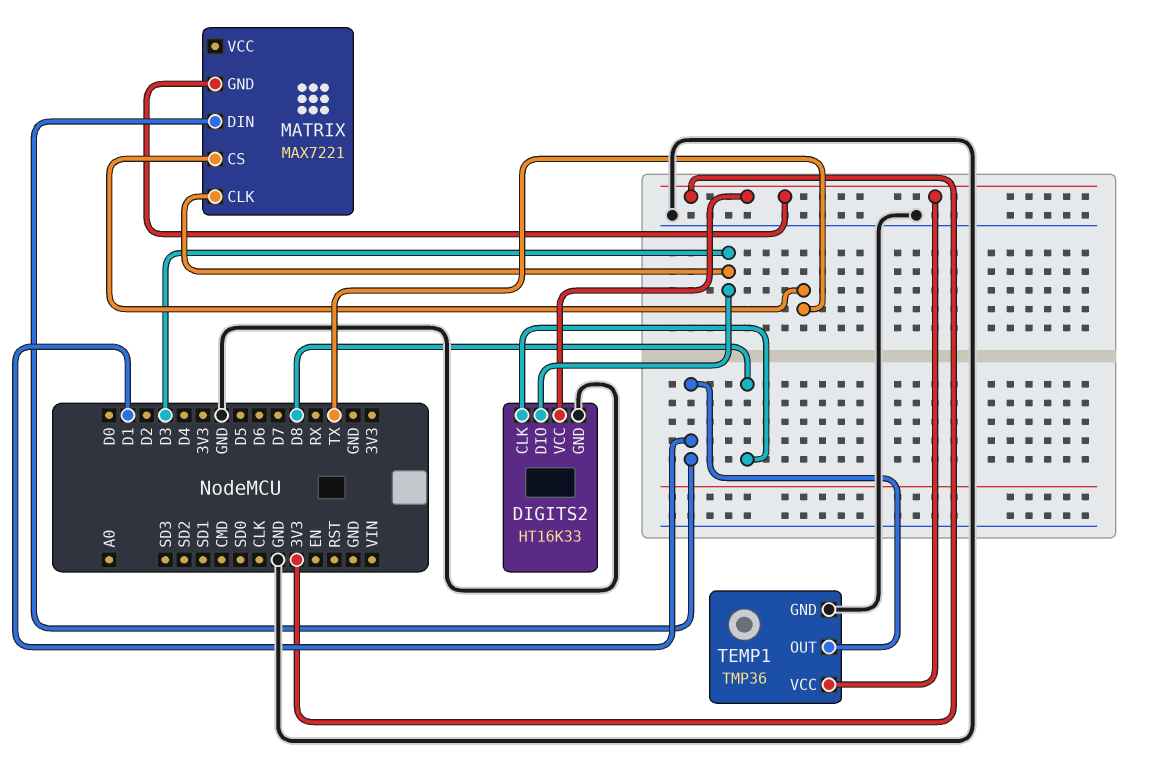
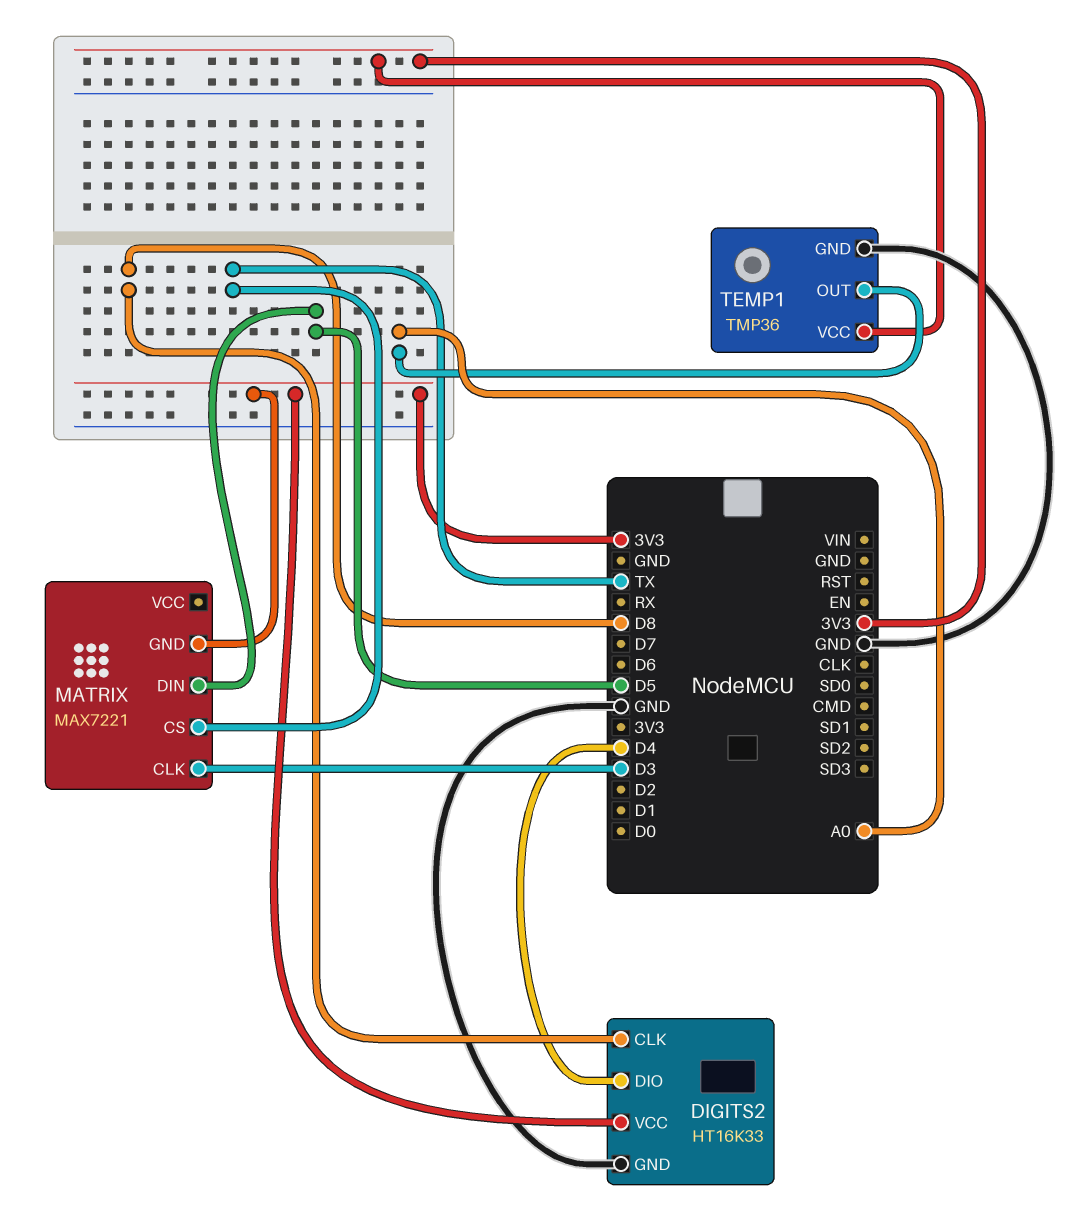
DIGITS2 pin DIO: D3 -> D4
MATRIX pin DIN: D1 -> D5
TEMP1 pin OUT: D1 -> A0

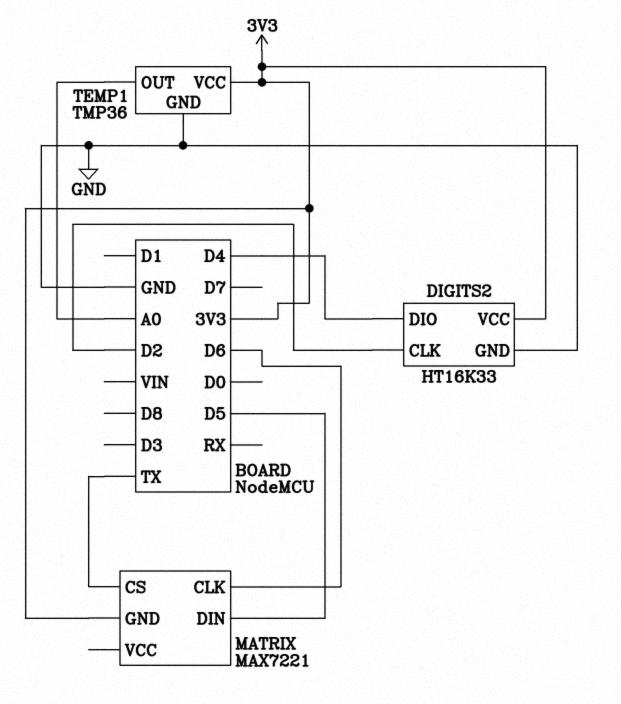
DIGITS2 pin CLK: D8 -> D2
MATRIX pin CLK: D3 -> D6

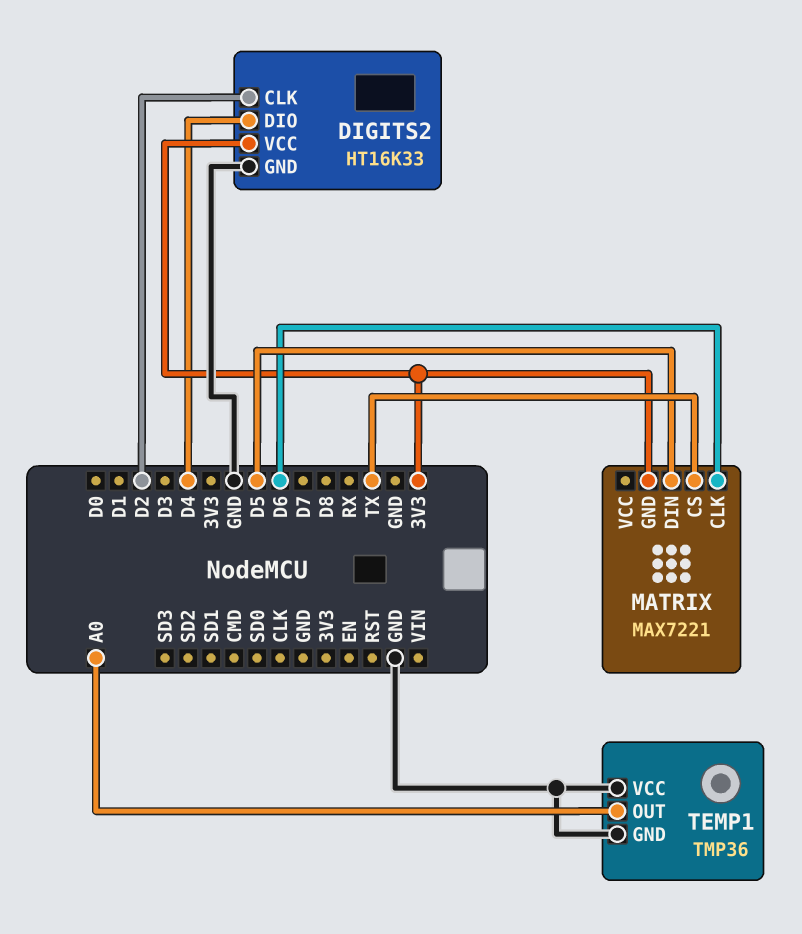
TEMP1 pin VCC: 3V3 -> GND

